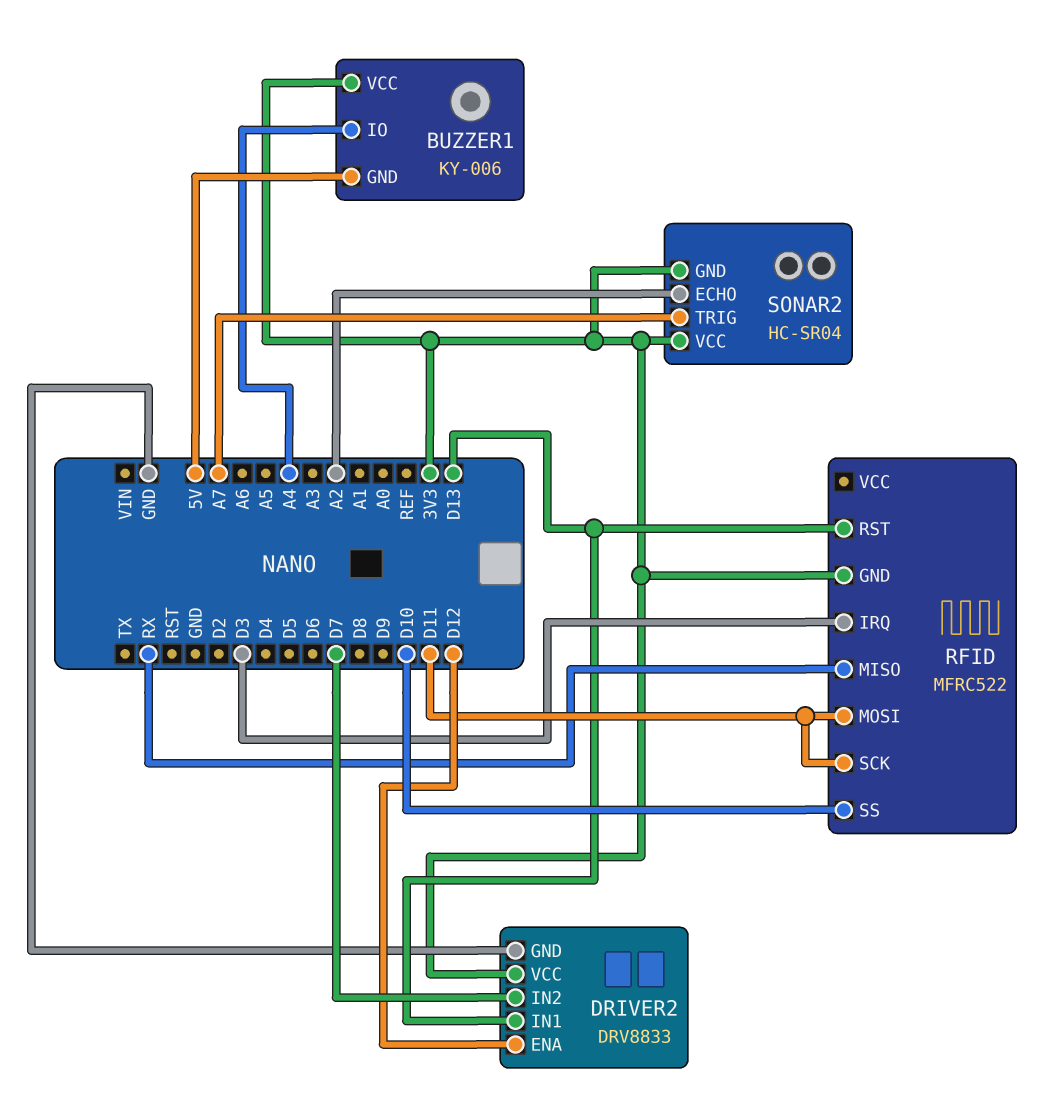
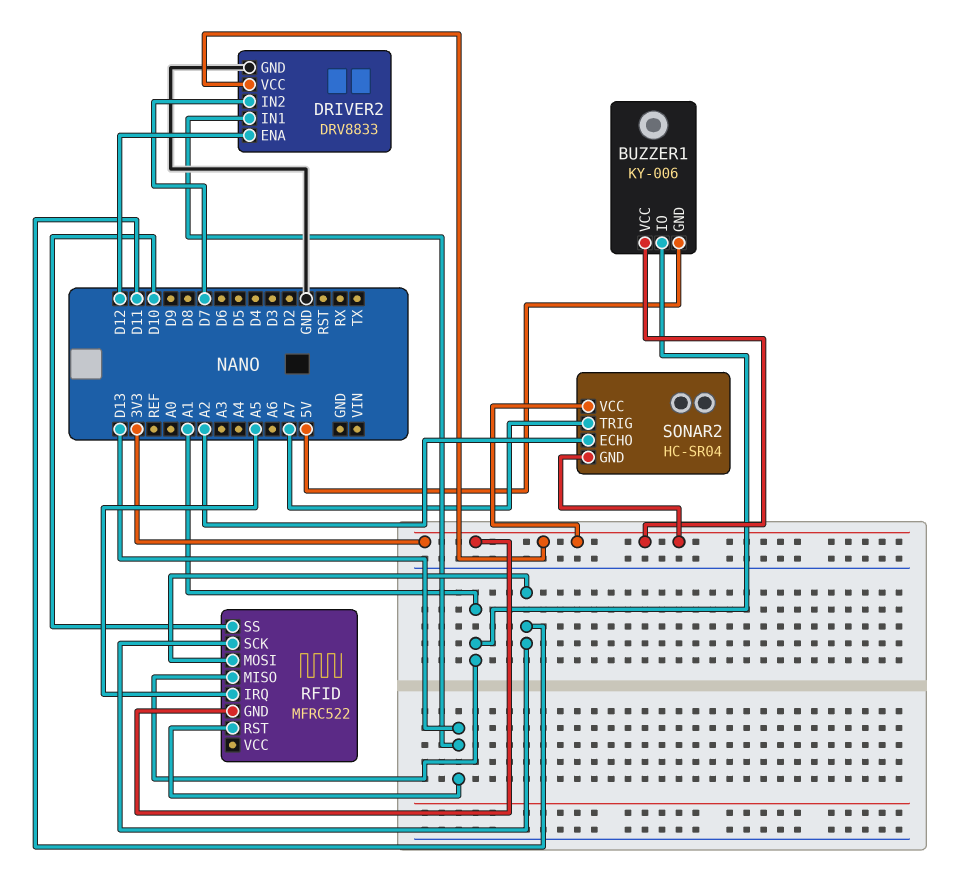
BUZZER1 pin IO: A4 -> A1
RFID pin IRQ: D3 -> A5
RFID pin MISO: RX -> A1

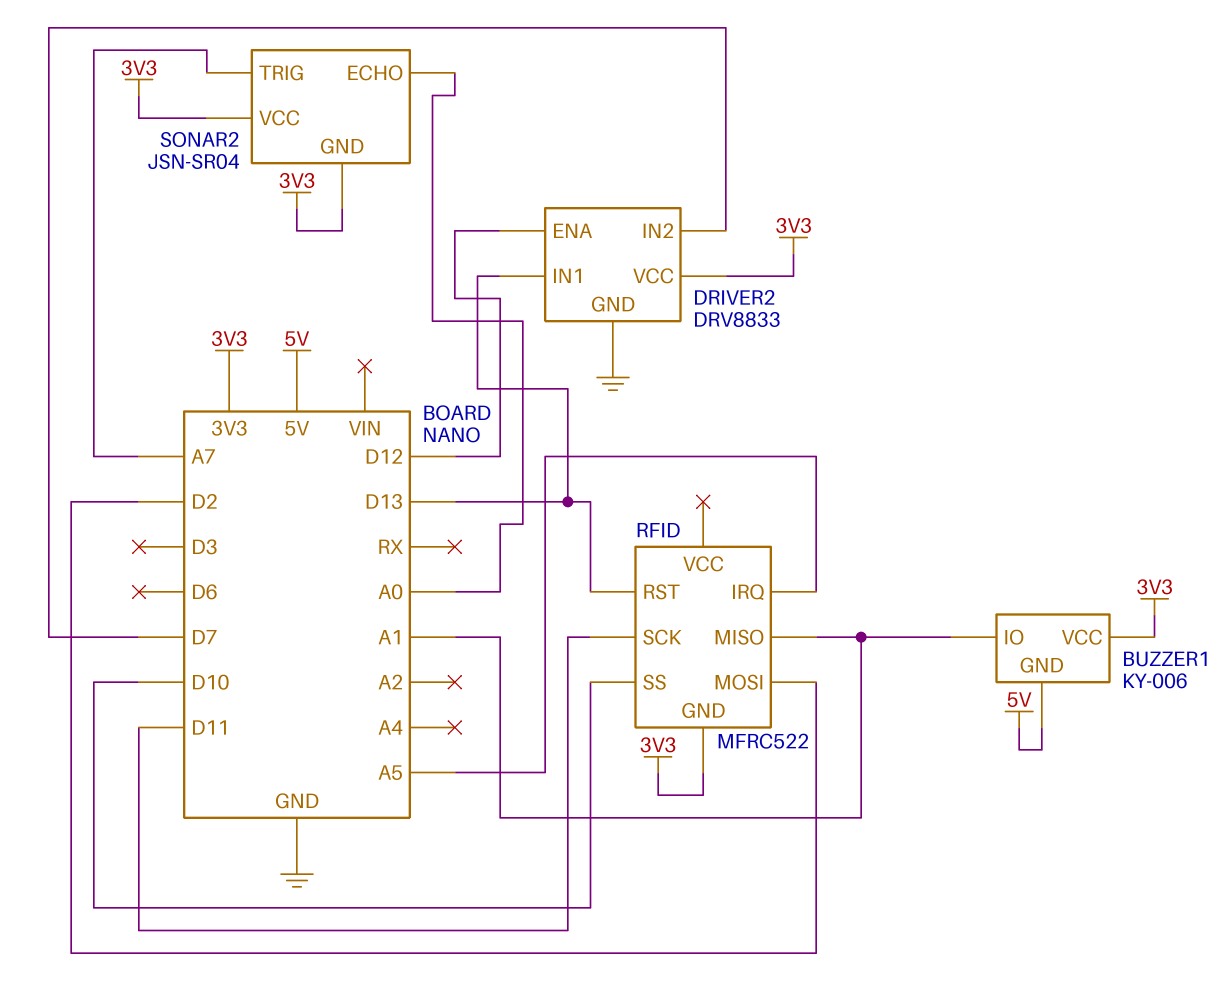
RFID pin MOSI: D11 -> D2
SONAR2: HC-SR04 -> JSN-SR04
SONAR2 pin ECHO: A2 -> A0

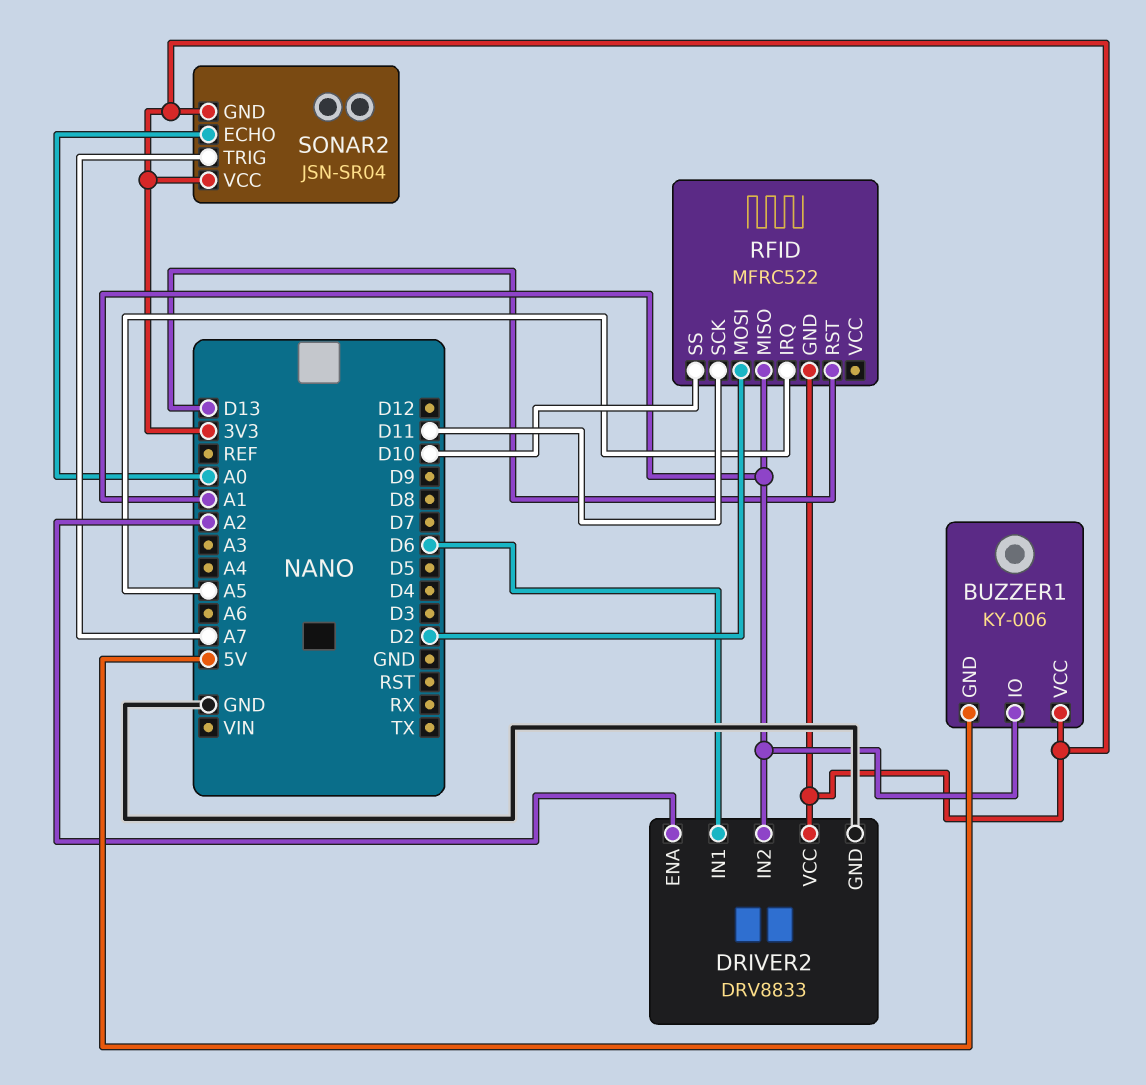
DRIVER2 pin ENA: D12 -> A2
DRIVER2 pin IN1: D13 -> D6
DRIVER2 pin IN2: D7 -> A1

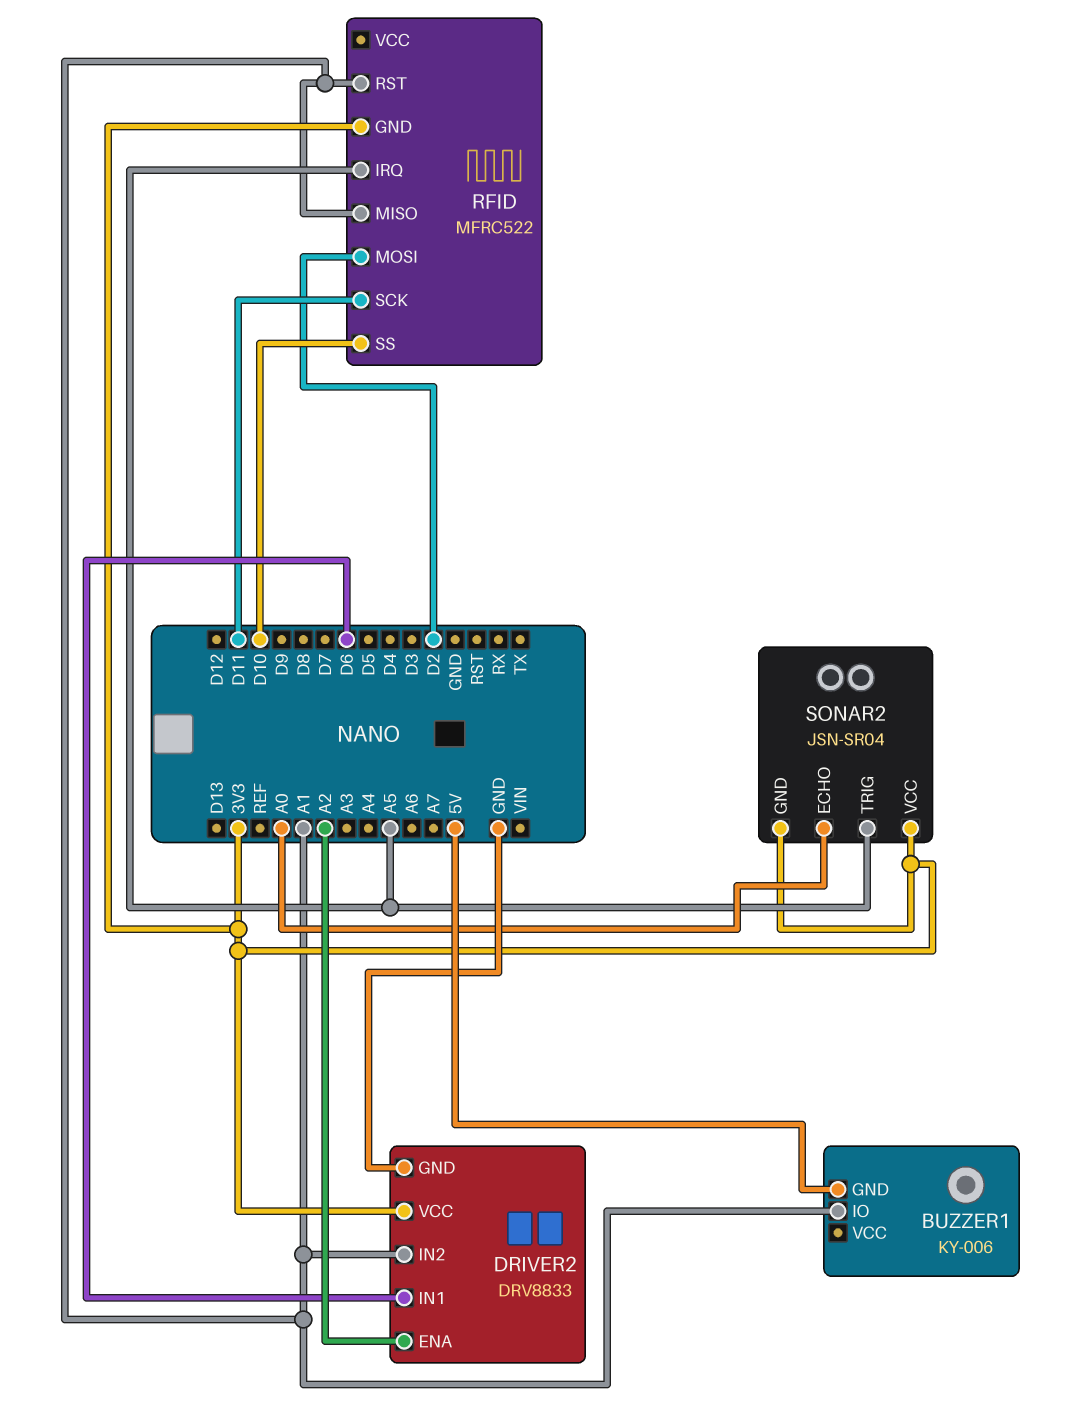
BUZZER1 pin VCC: 3V3 -> none
RFID pin RST: D13 -> A1
SONAR2 pin TRIG: A7 -> A5

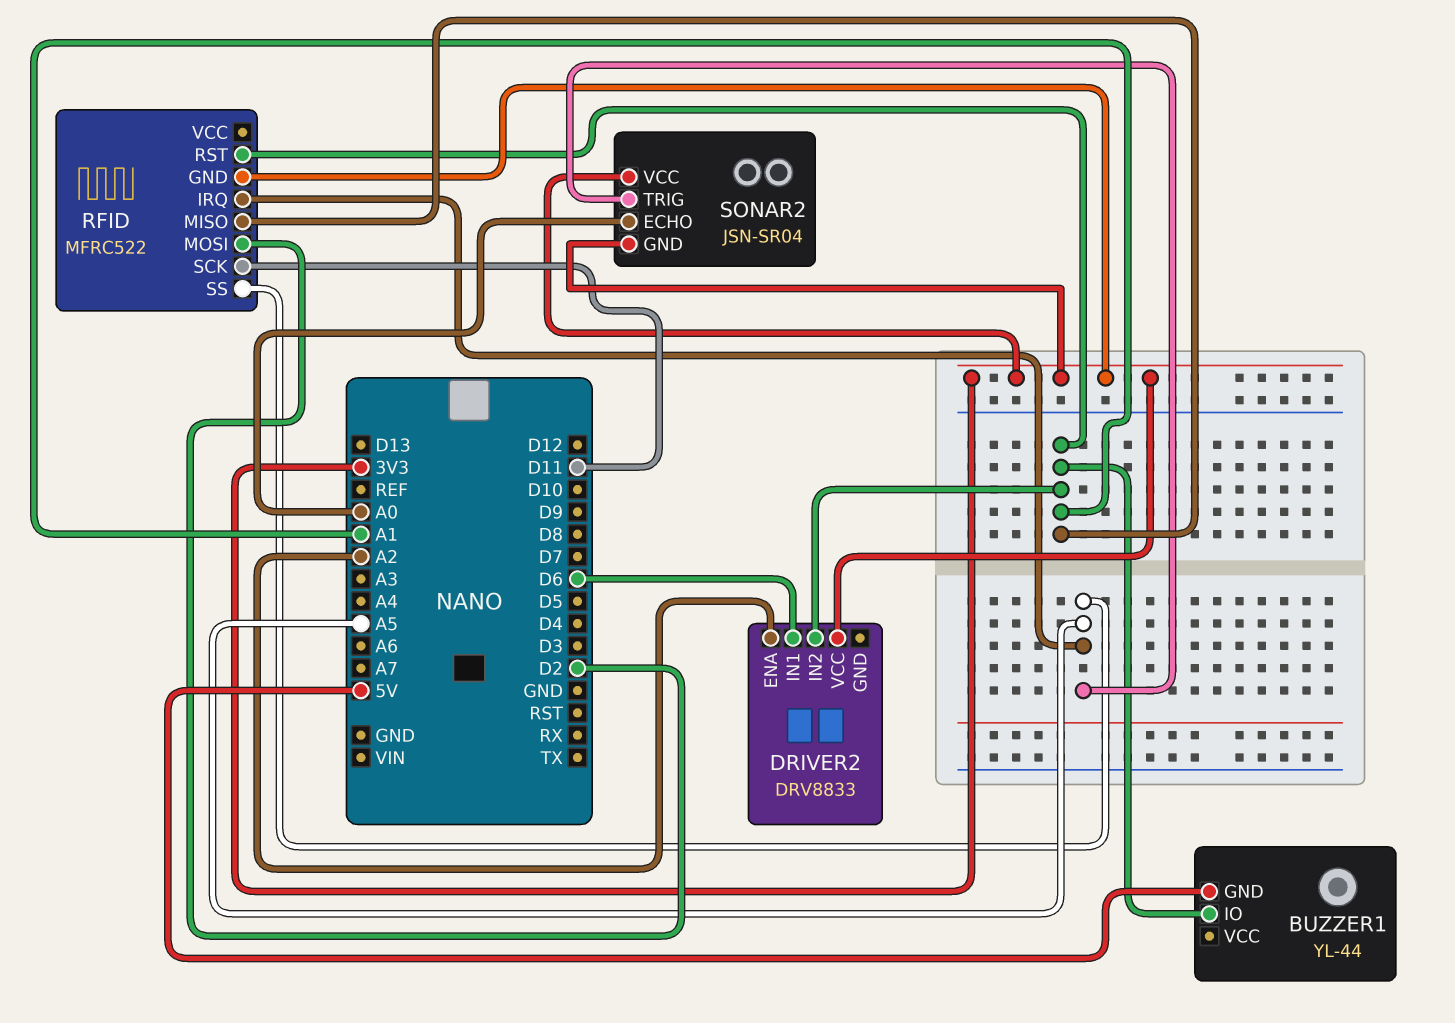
BUZZER1: KY-006 -> YL-44
DRIVER2 pin GND: GND -> none
RFID pin SS: D10 -> A5

